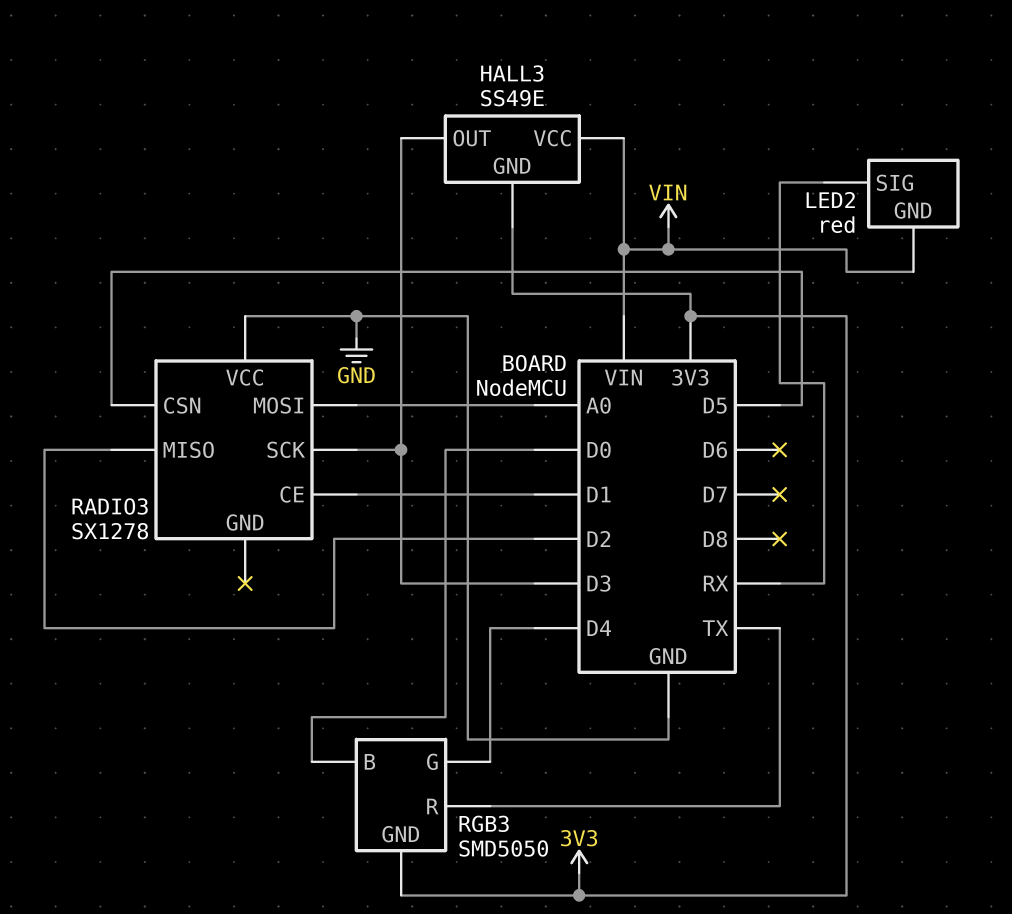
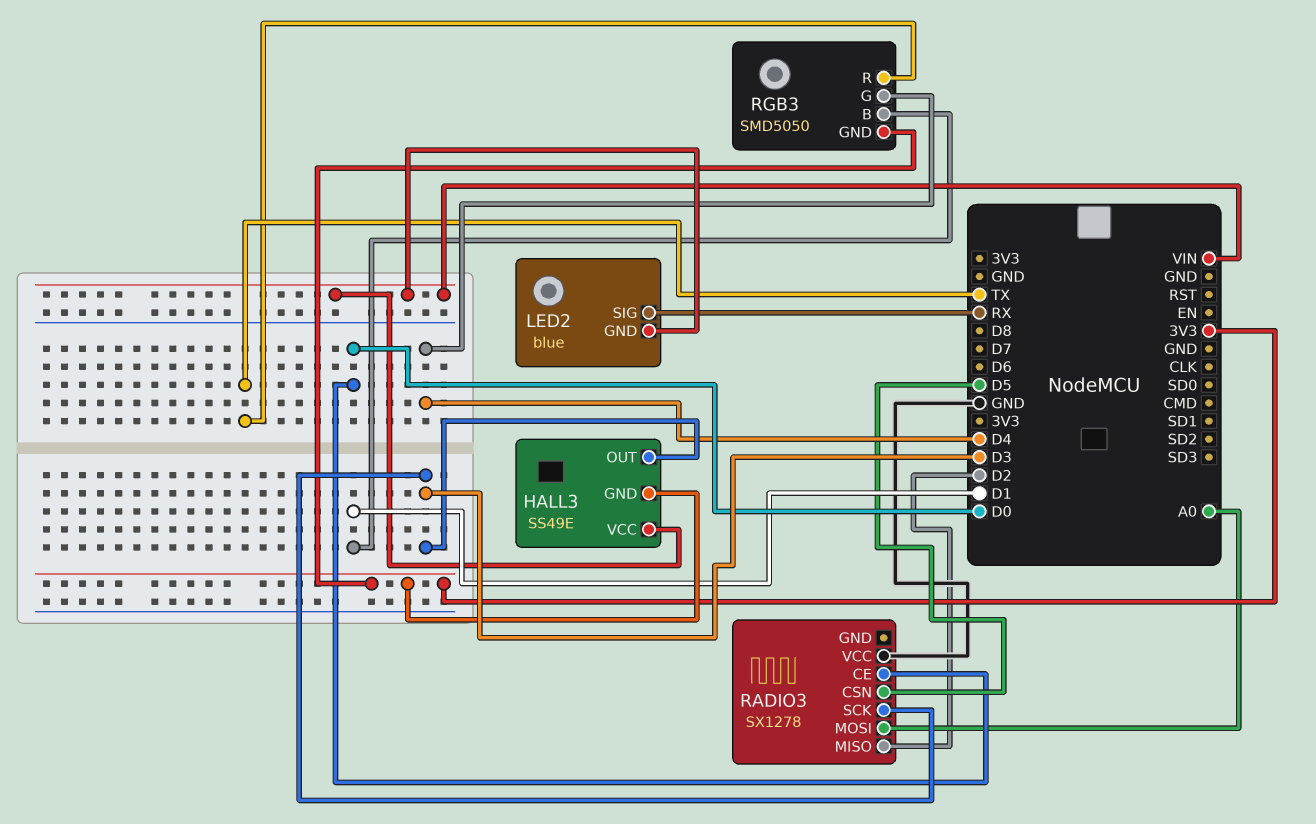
LED2: red -> blue
RADIO3 pin CE: D1 -> D0
RGB3 pin B: D0 -> D1

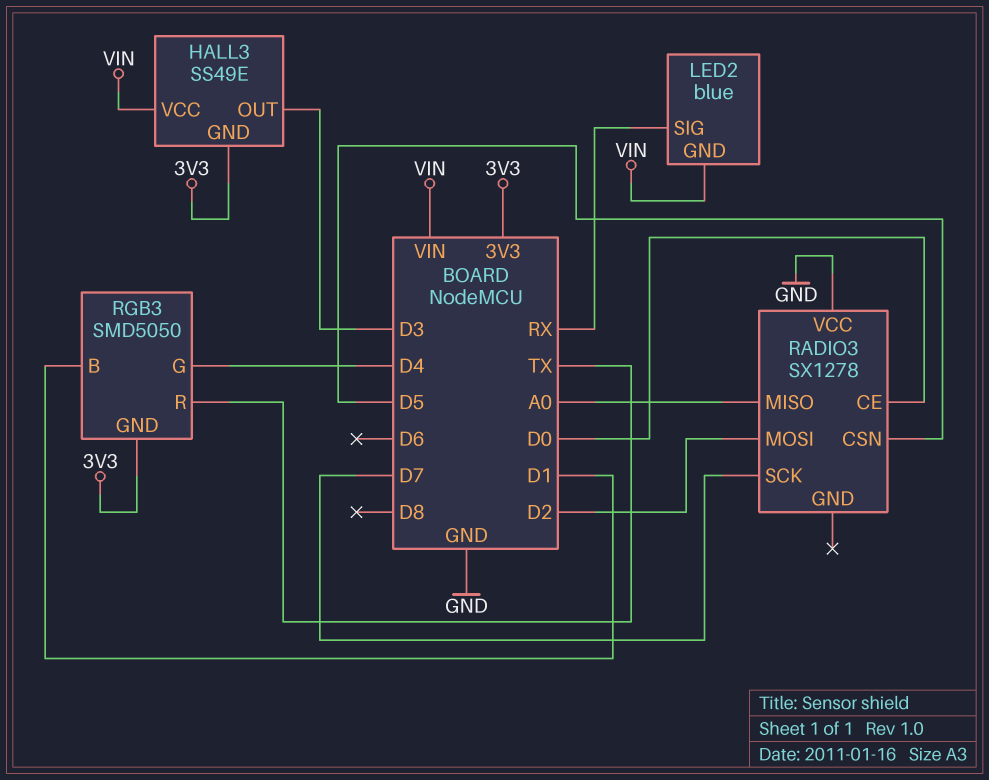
RADIO3 pin MISO: D2 -> A0
RADIO3 pin MOSI: A0 -> D2
RADIO3 pin SCK: D3 -> D7

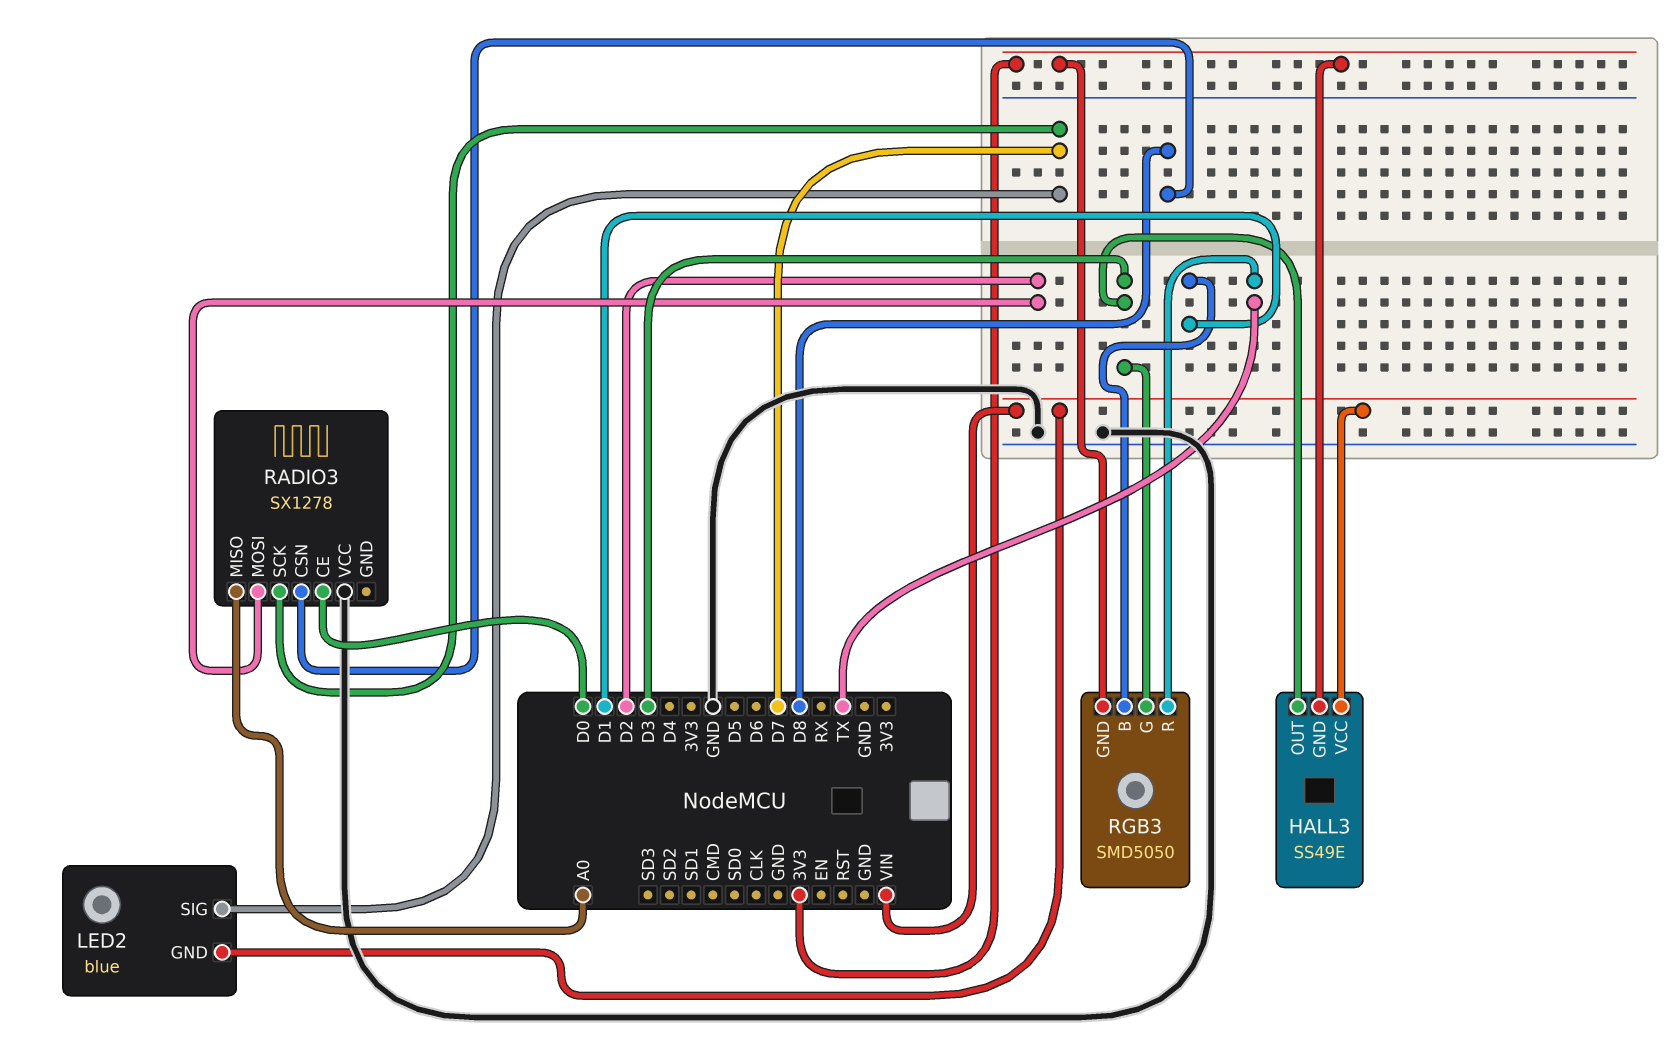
LED2 pin SIG: RX -> D7
RADIO3 pin CSN: D5 -> D8
RGB3 pin G: D4 -> D3

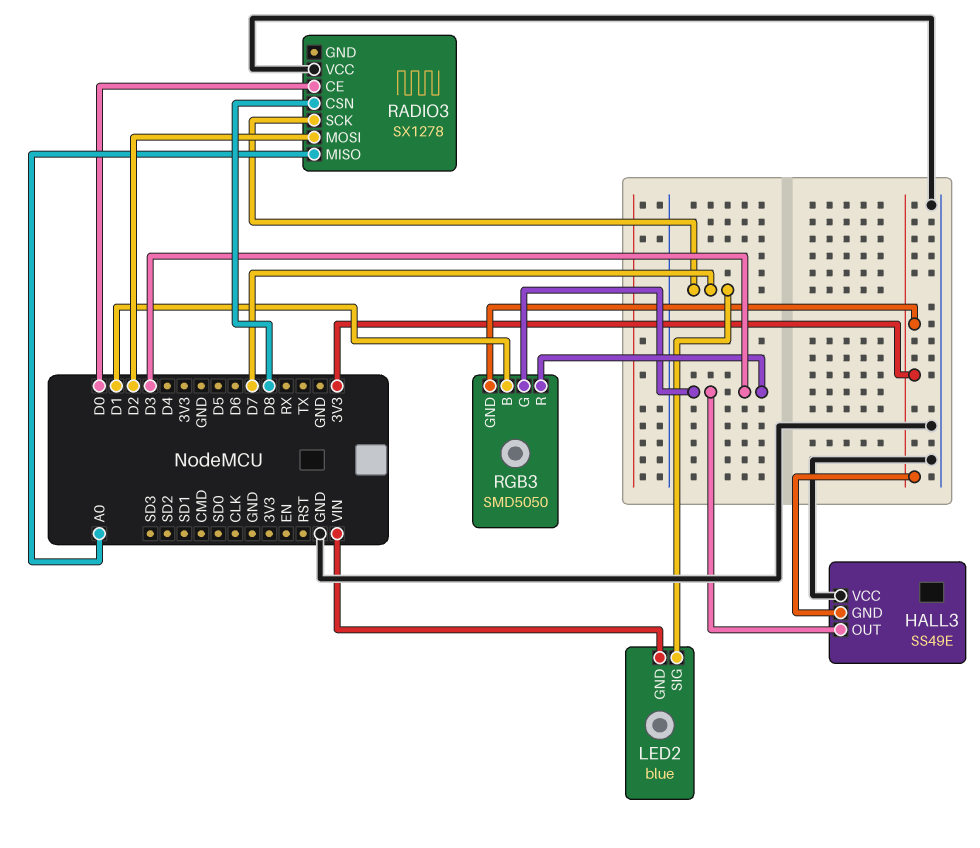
HALL3 pin VCC: VIN -> GND
RGB3 pin R: TX -> D3

